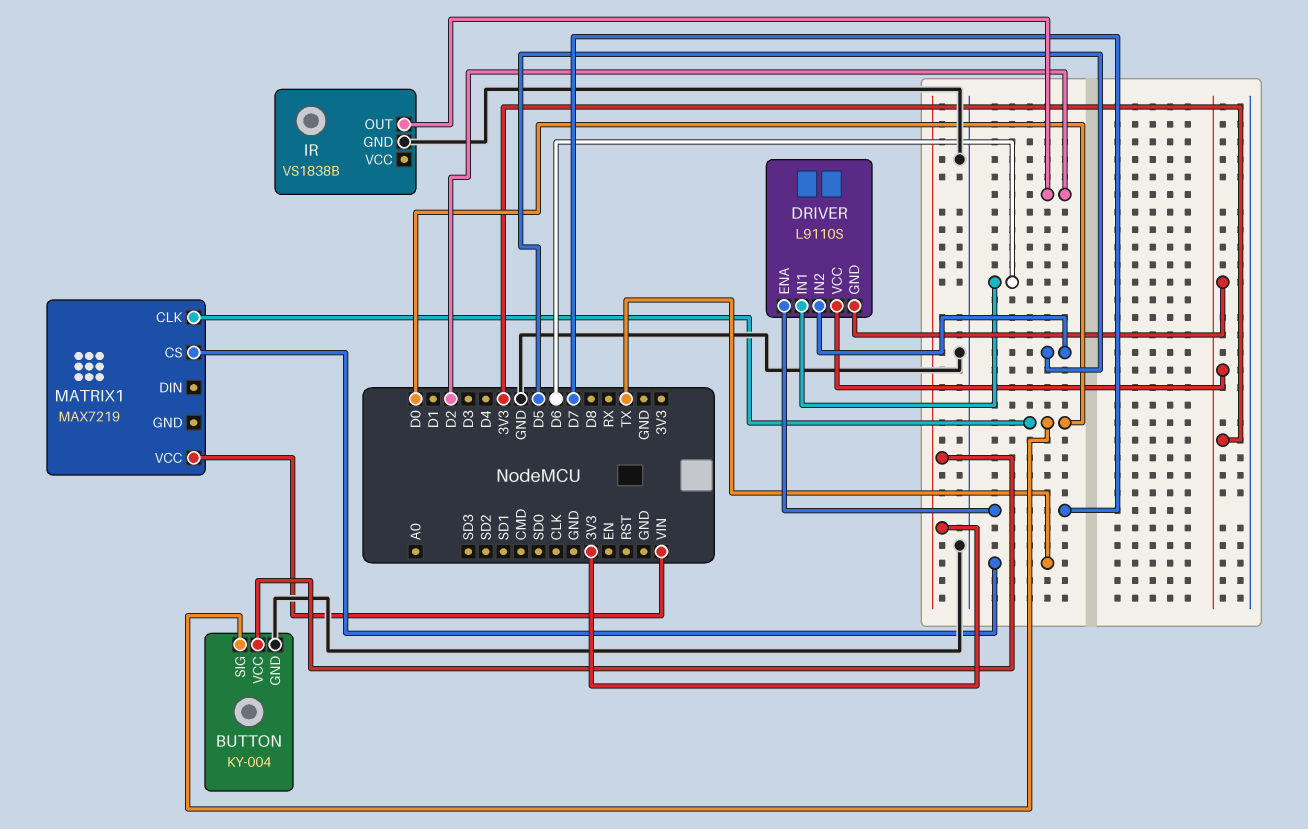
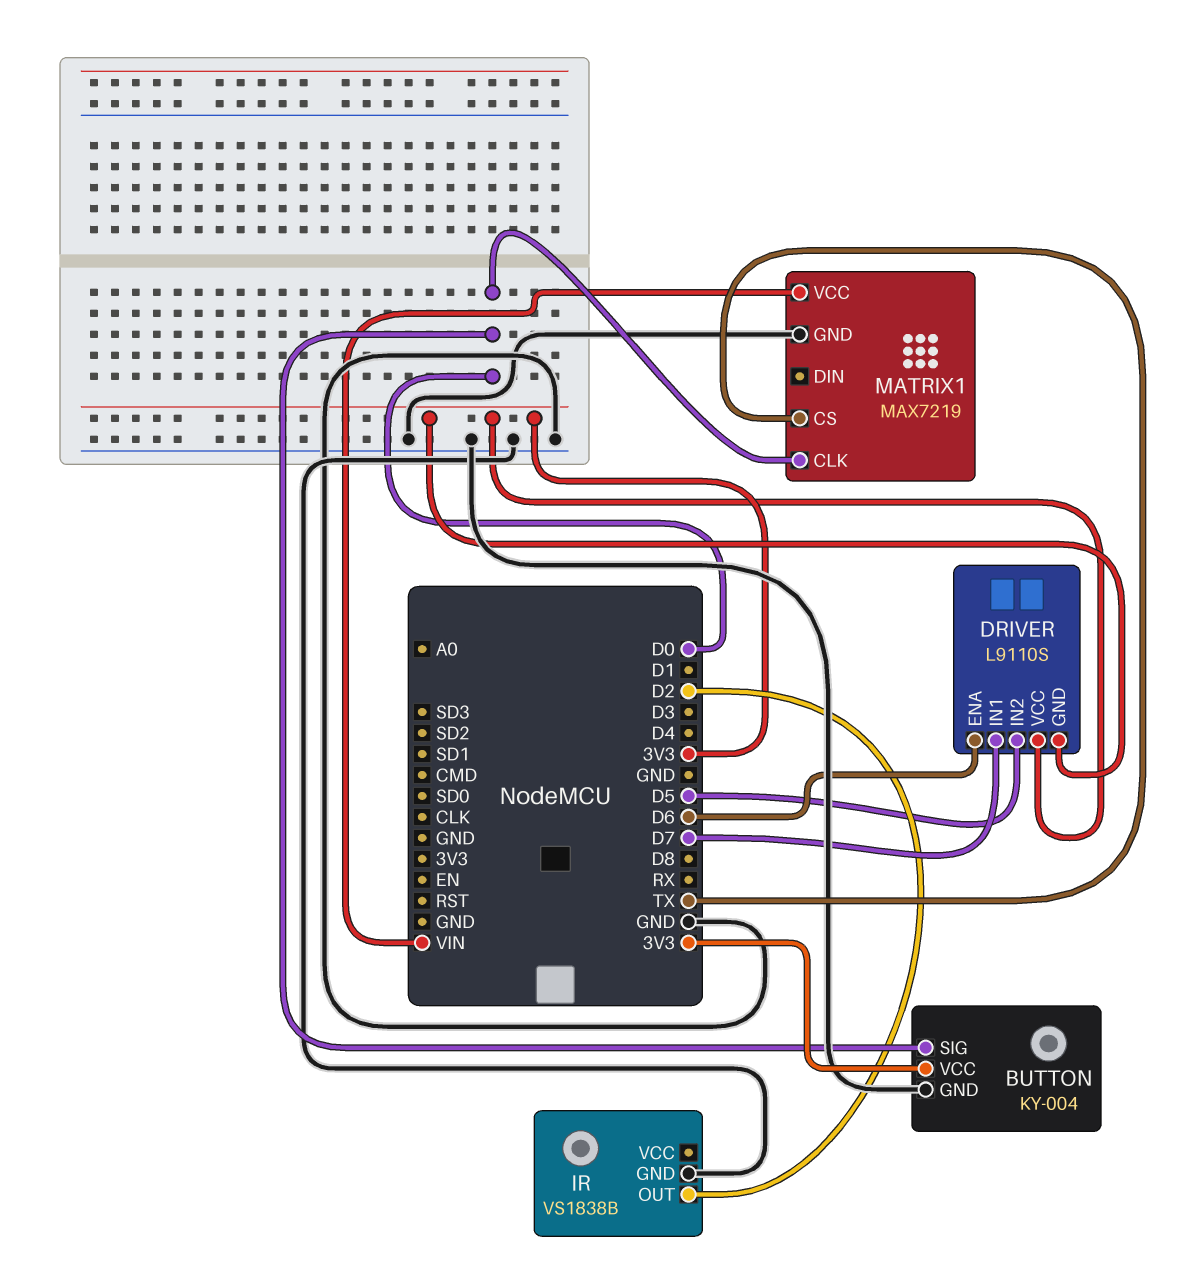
DRIVER pin ENA: D7 -> D6
DRIVER pin IN1: D6 -> D7
MATRIX1 pin GND: none -> GND

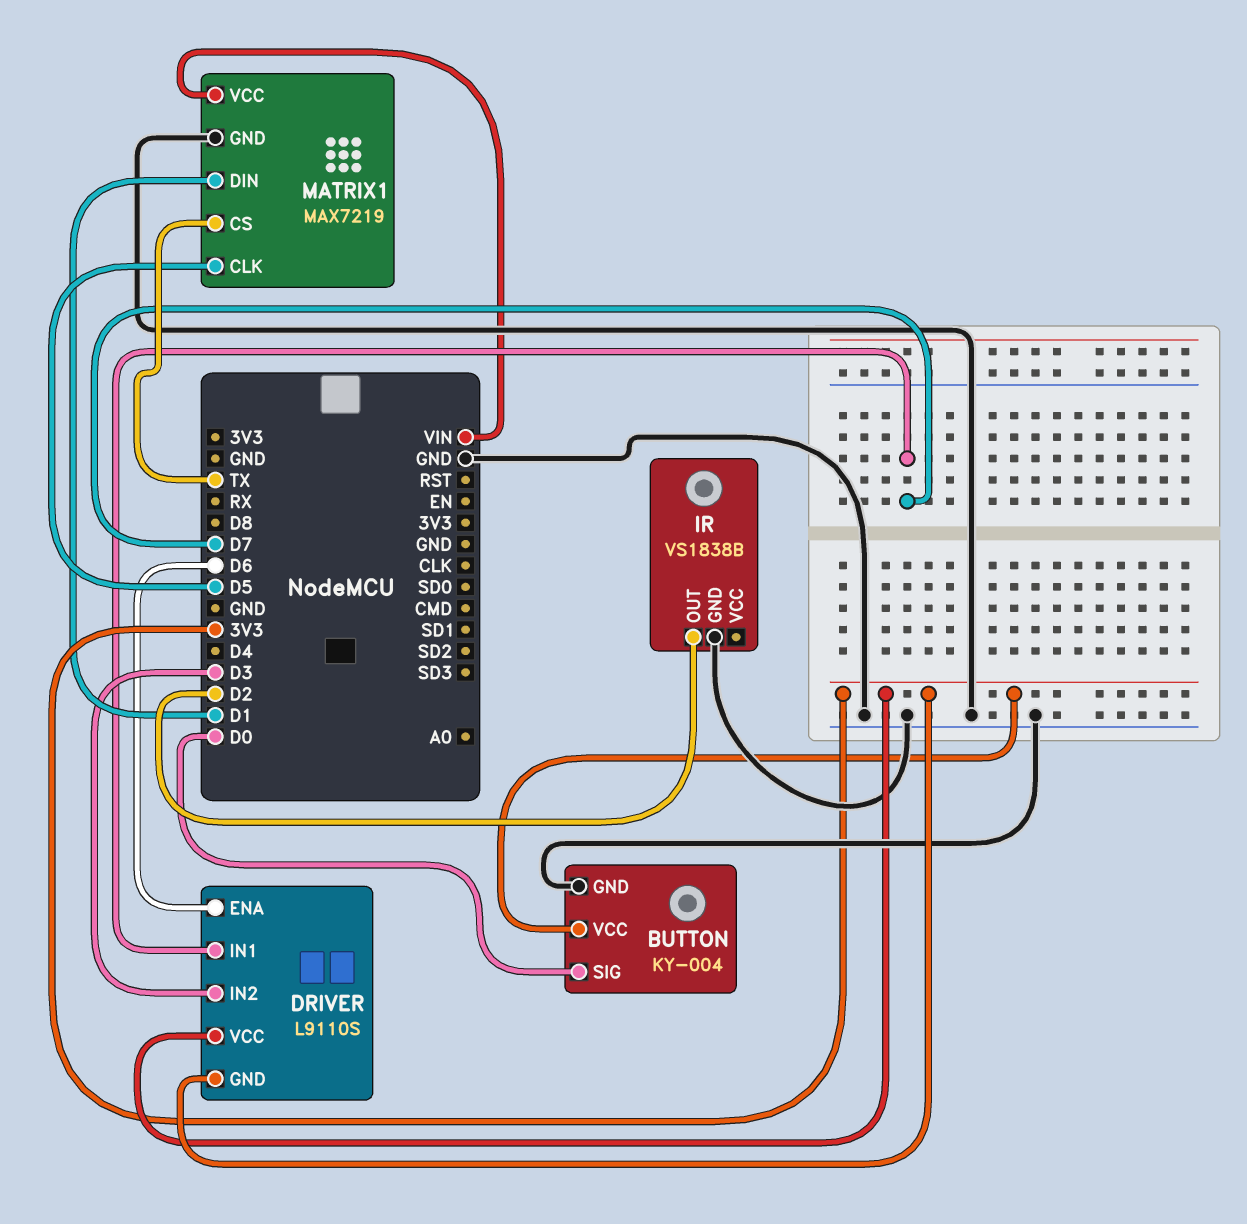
DRIVER pin IN2: D5 -> D3
MATRIX1 pin CLK: D0 -> D5
MATRIX1 pin DIN: none -> D1

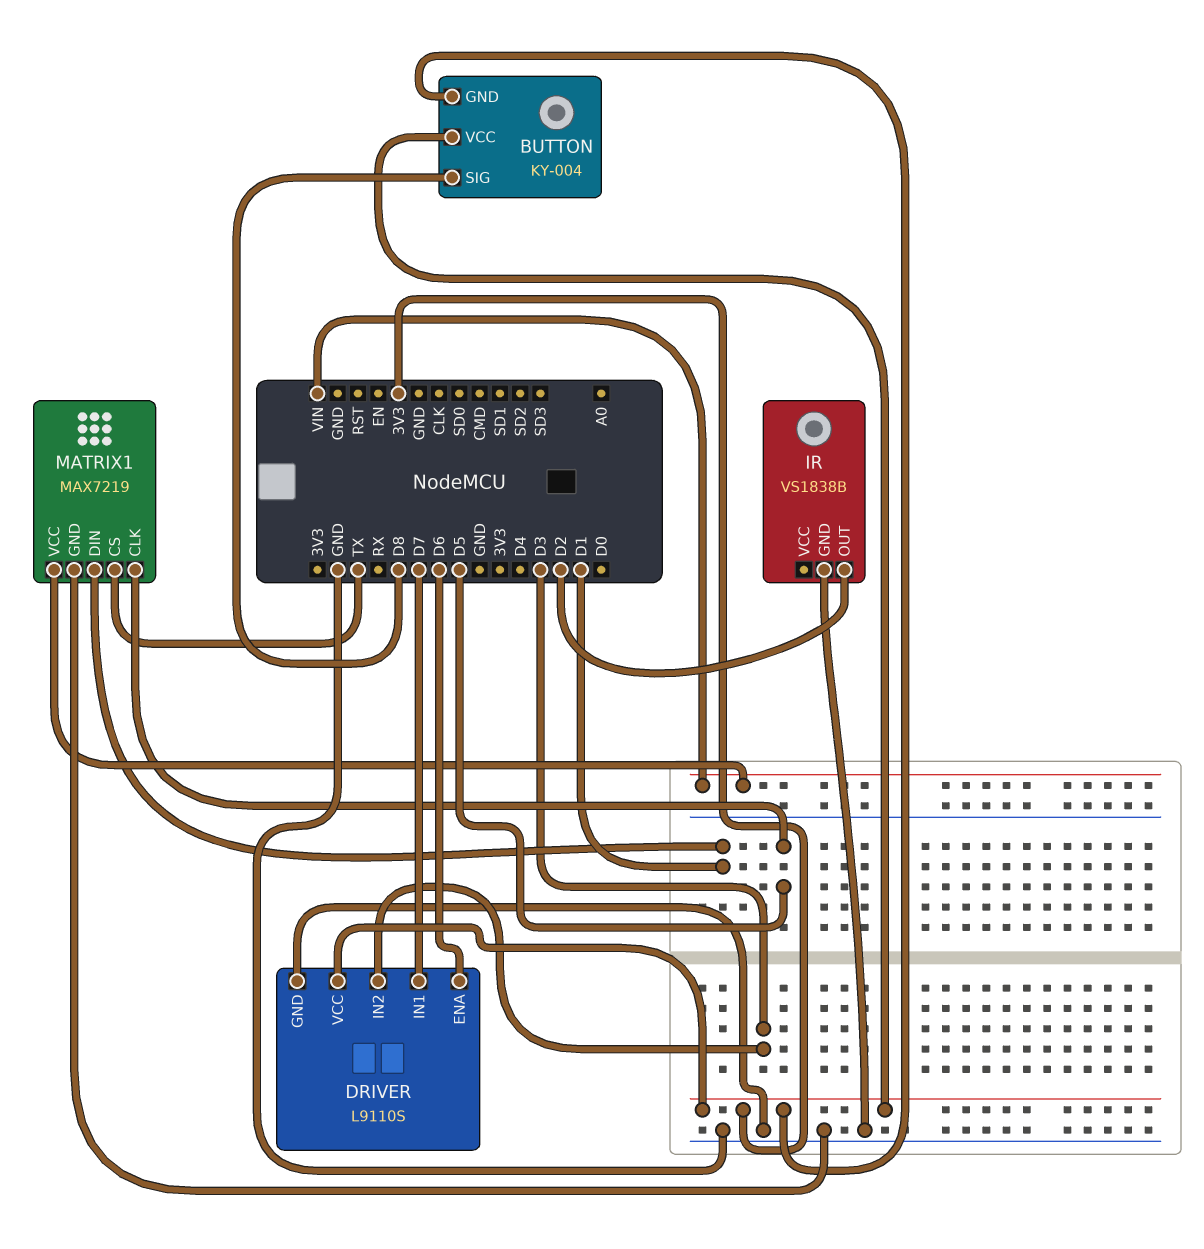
BUTTON pin GND: GND -> 3V3
BUTTON pin SIG: D0 -> D8
DRIVER pin GND: 3V3 -> GND

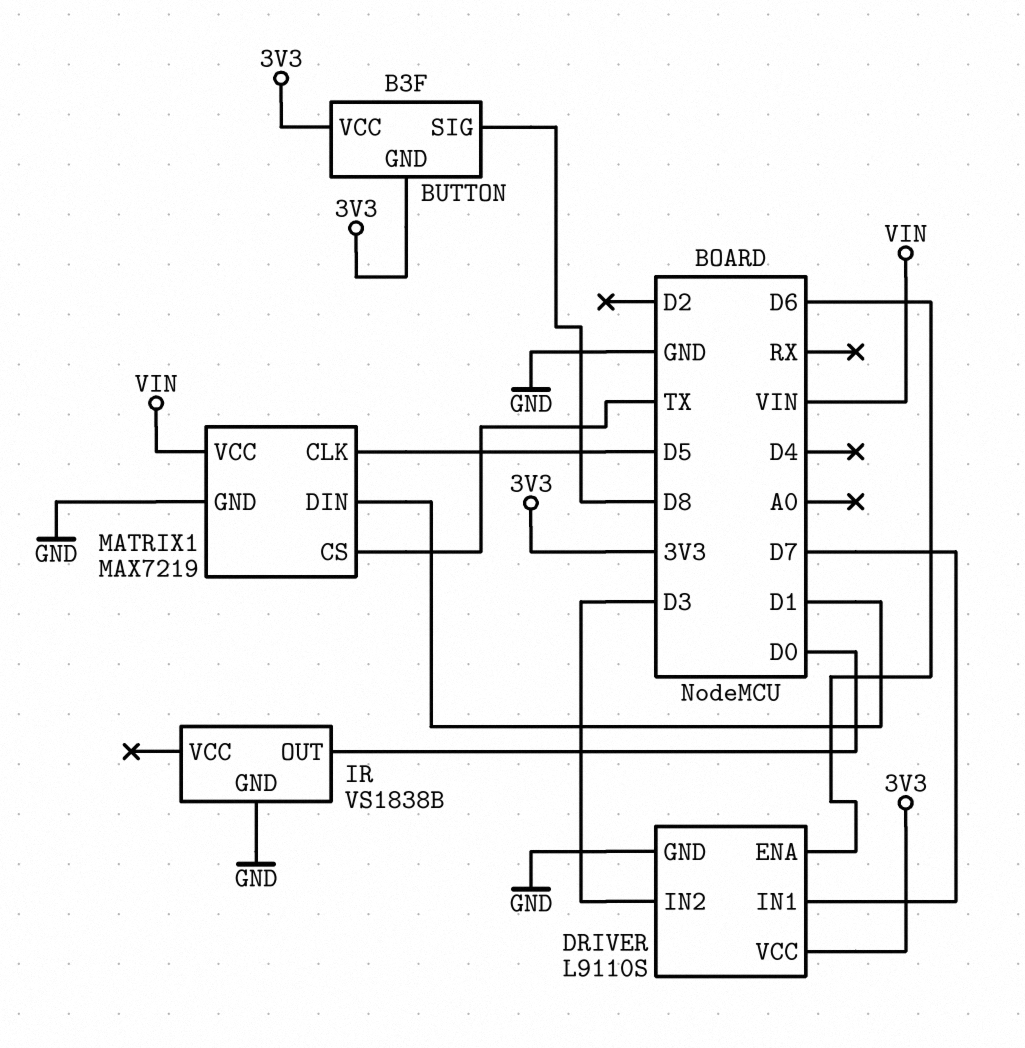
BUTTON: KY-004 -> B3F
IR pin OUT: D2 -> D0

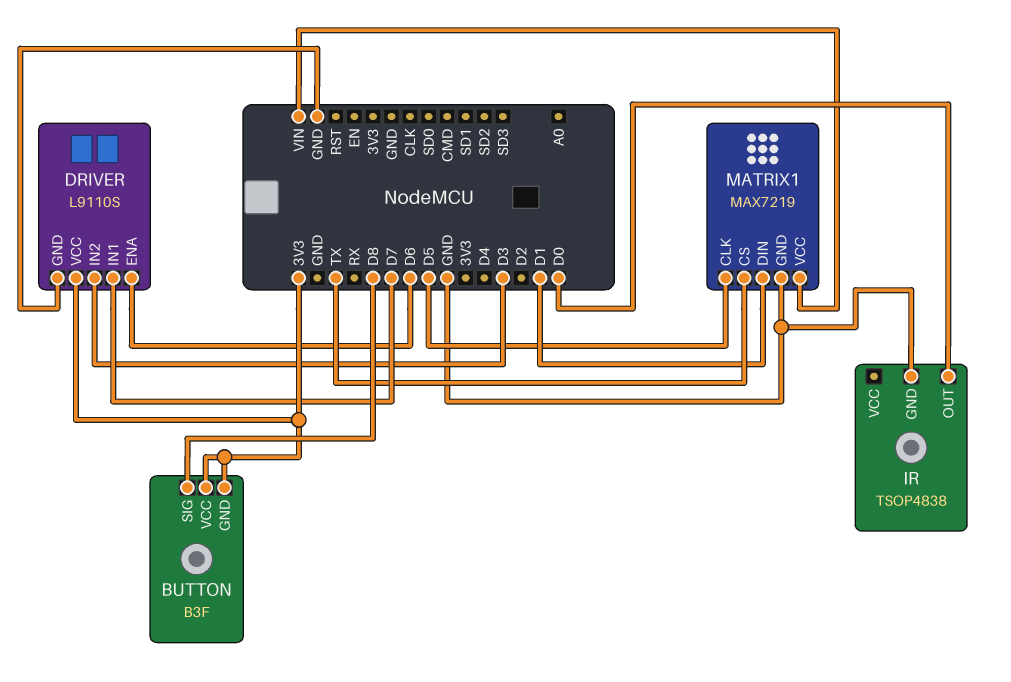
IR: VS1838B -> TSOP4838

